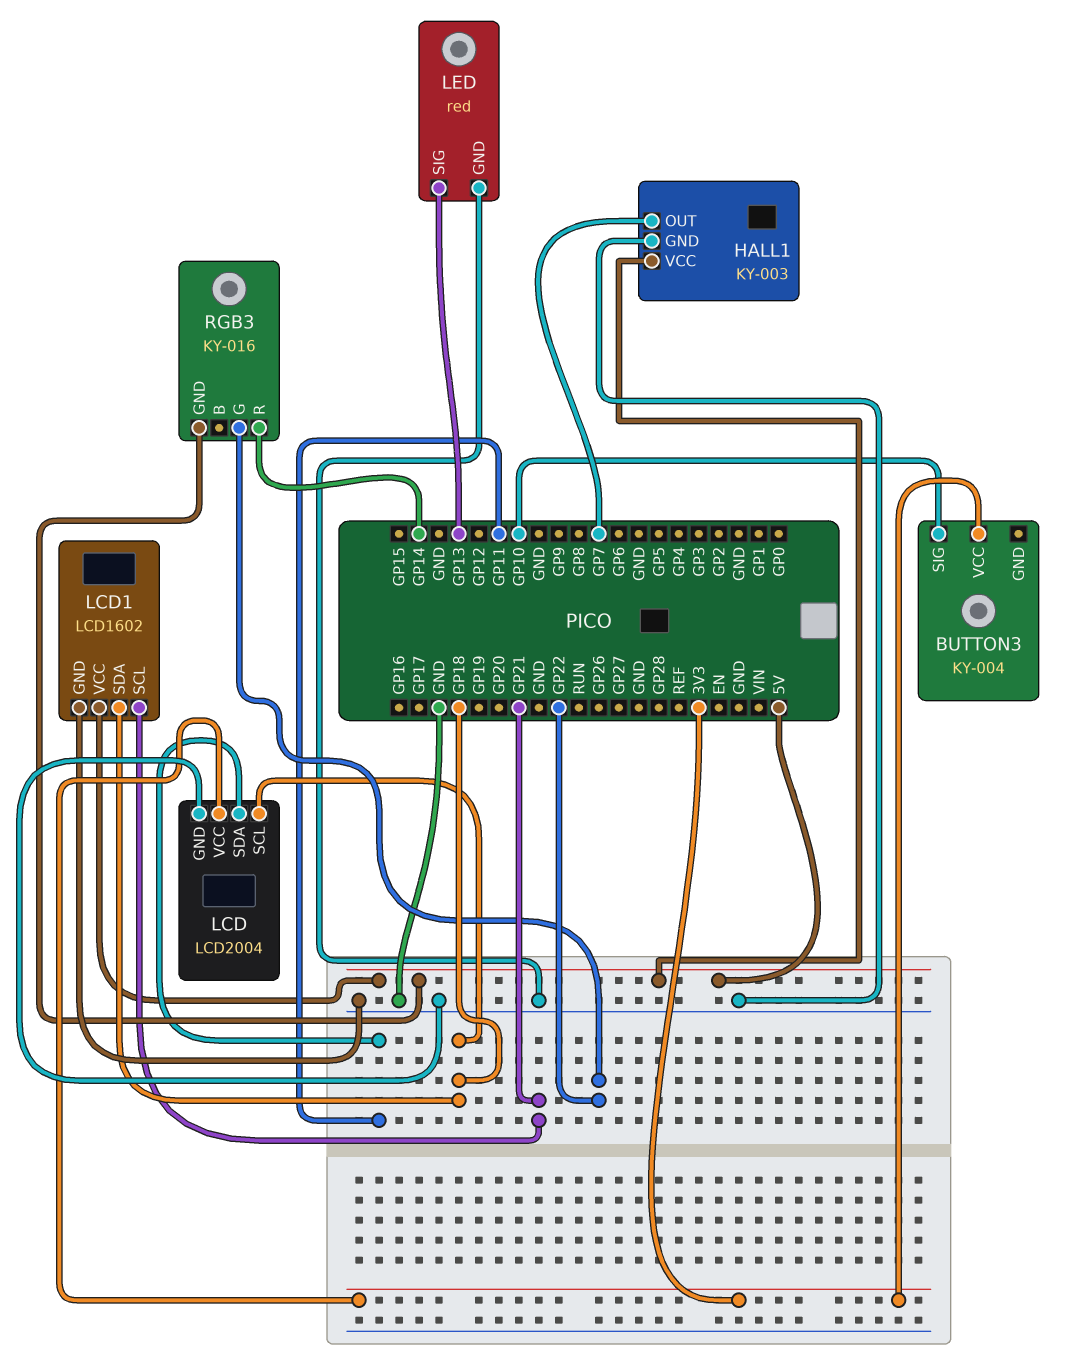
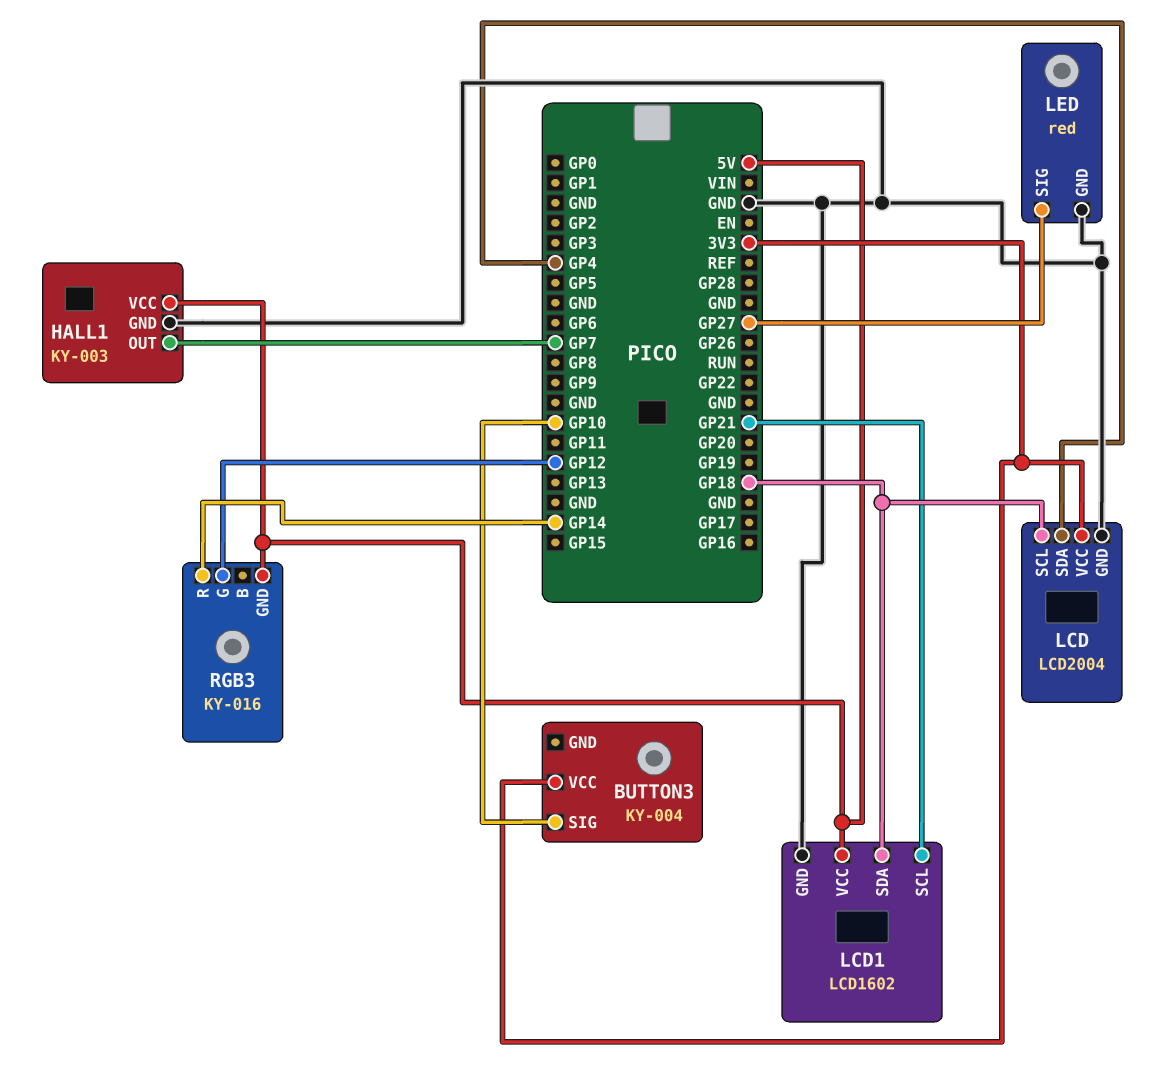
LCD pin SDA: GP11 -> GP4
LED pin SIG: GP13 -> GP27
RGB3 pin G: GP22 -> GP12

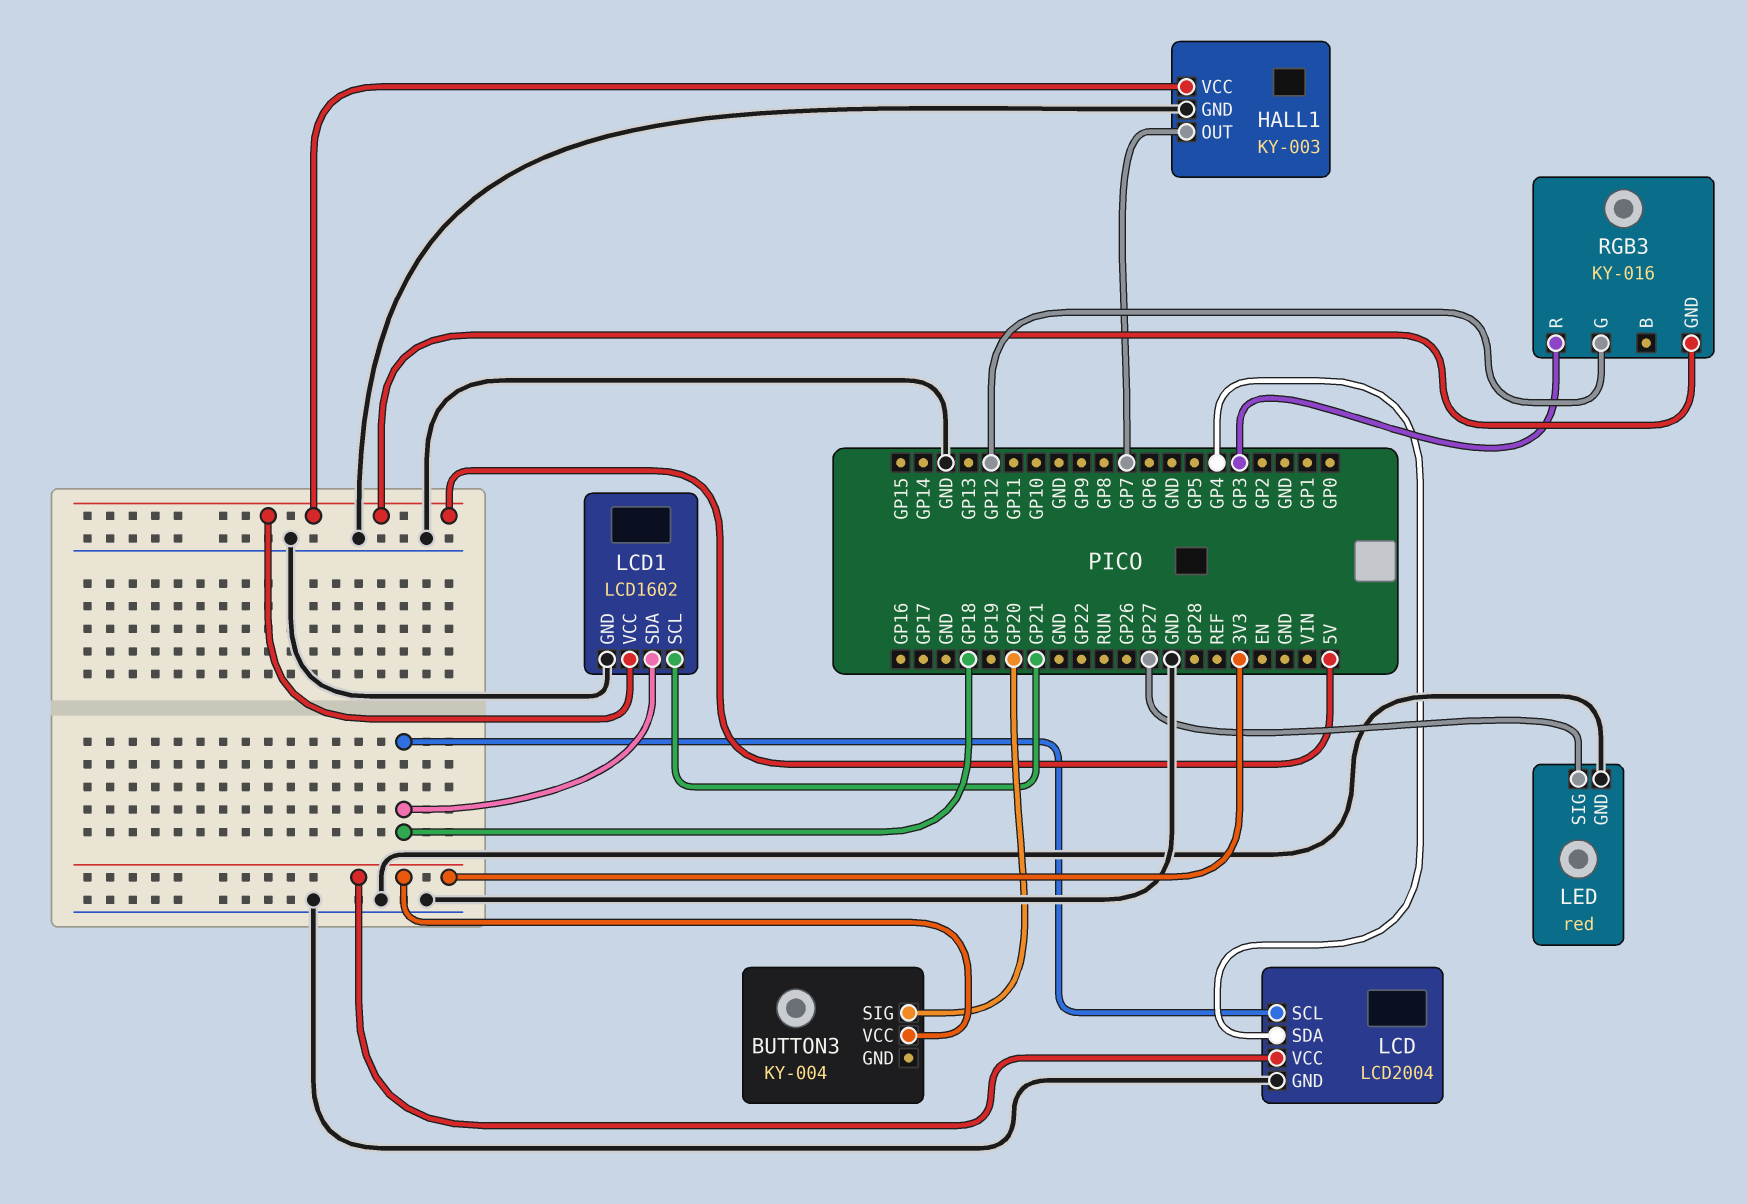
BUTTON3 pin SIG: GP10 -> GP20
RGB3 pin R: GP14 -> GP3

